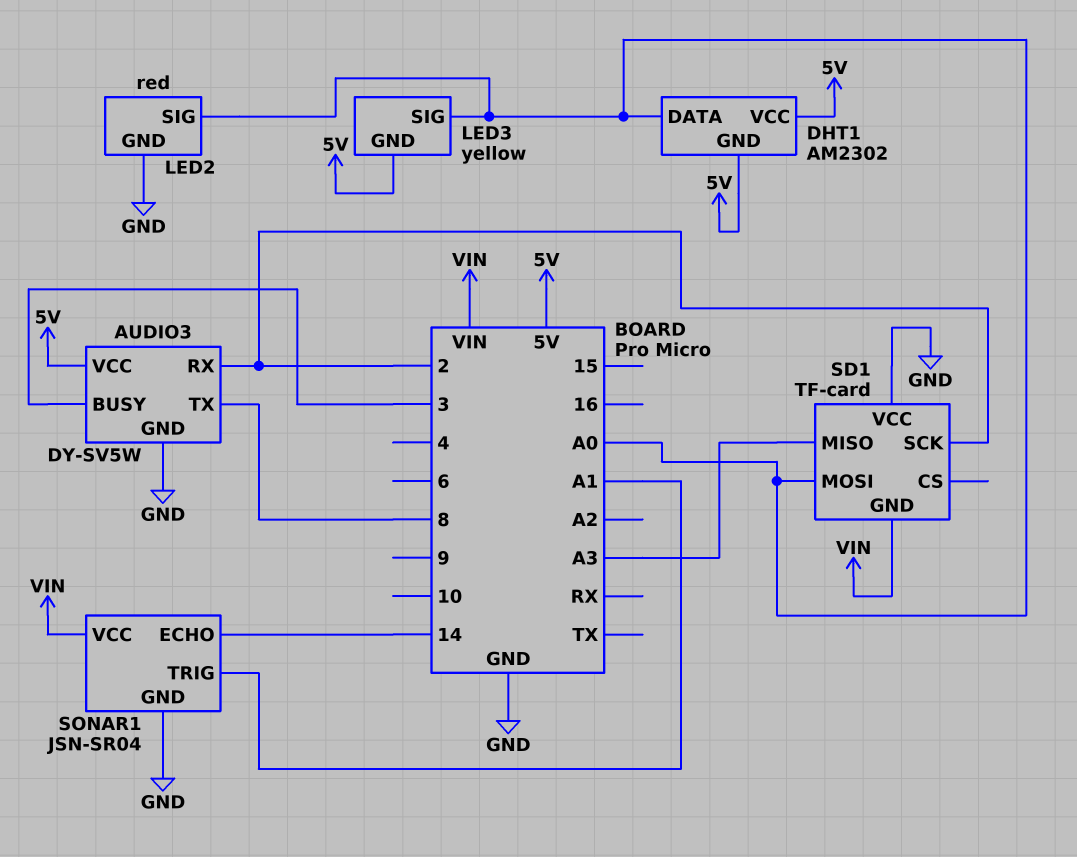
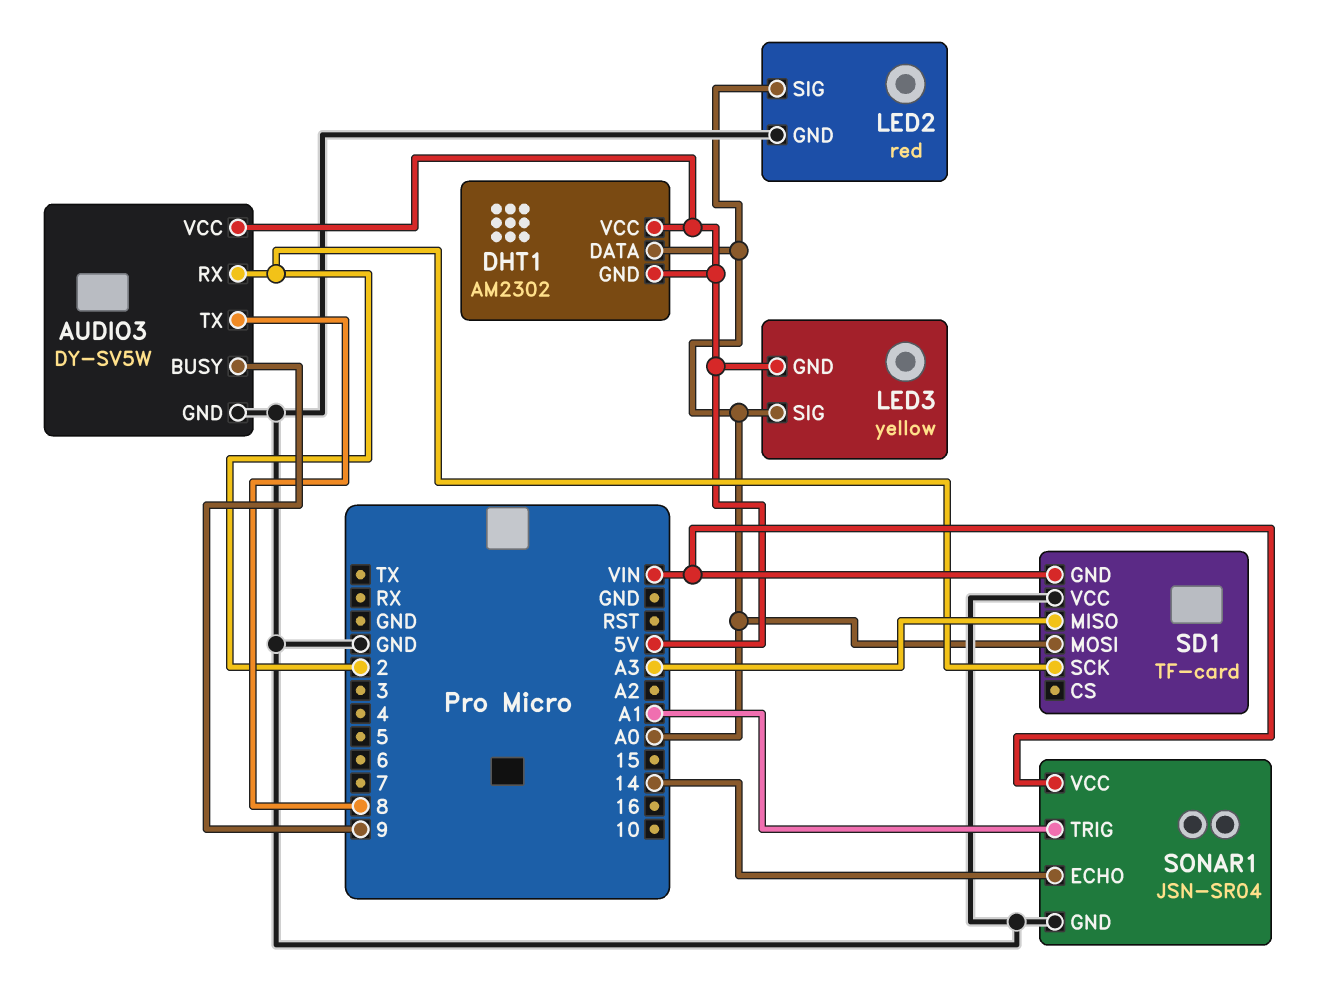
AUDIO3 pin BUSY: 3 -> 9

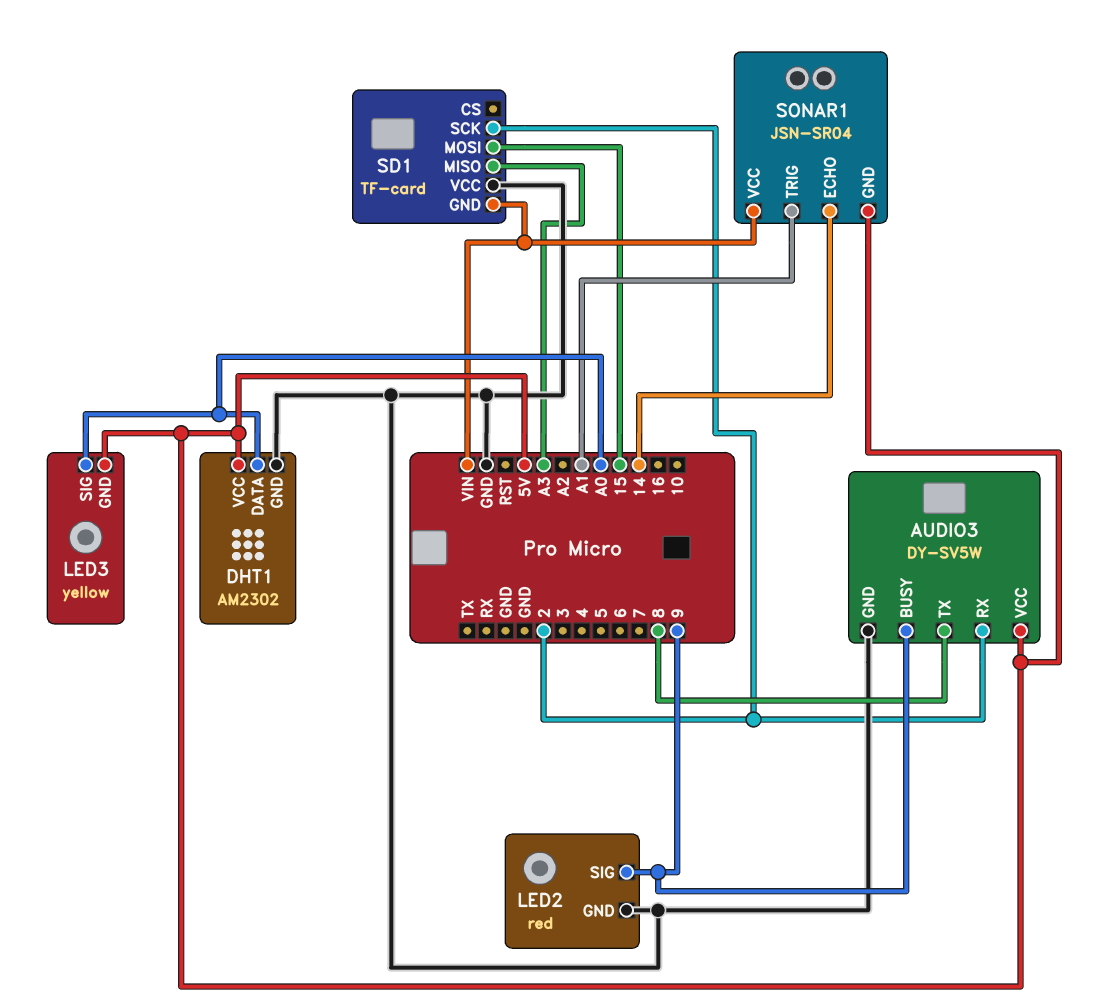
DHT1 pin GND: 5V -> GND
LED2 pin SIG: A0 -> 9
SD1 pin MOSI: A0 -> 15
SONAR1 pin GND: GND -> 5V

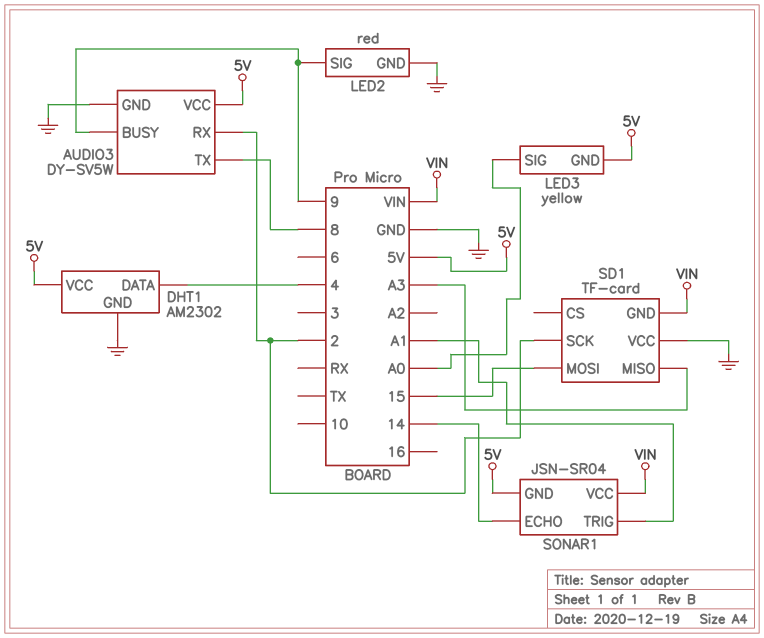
DHT1 pin DATA: A0 -> 4

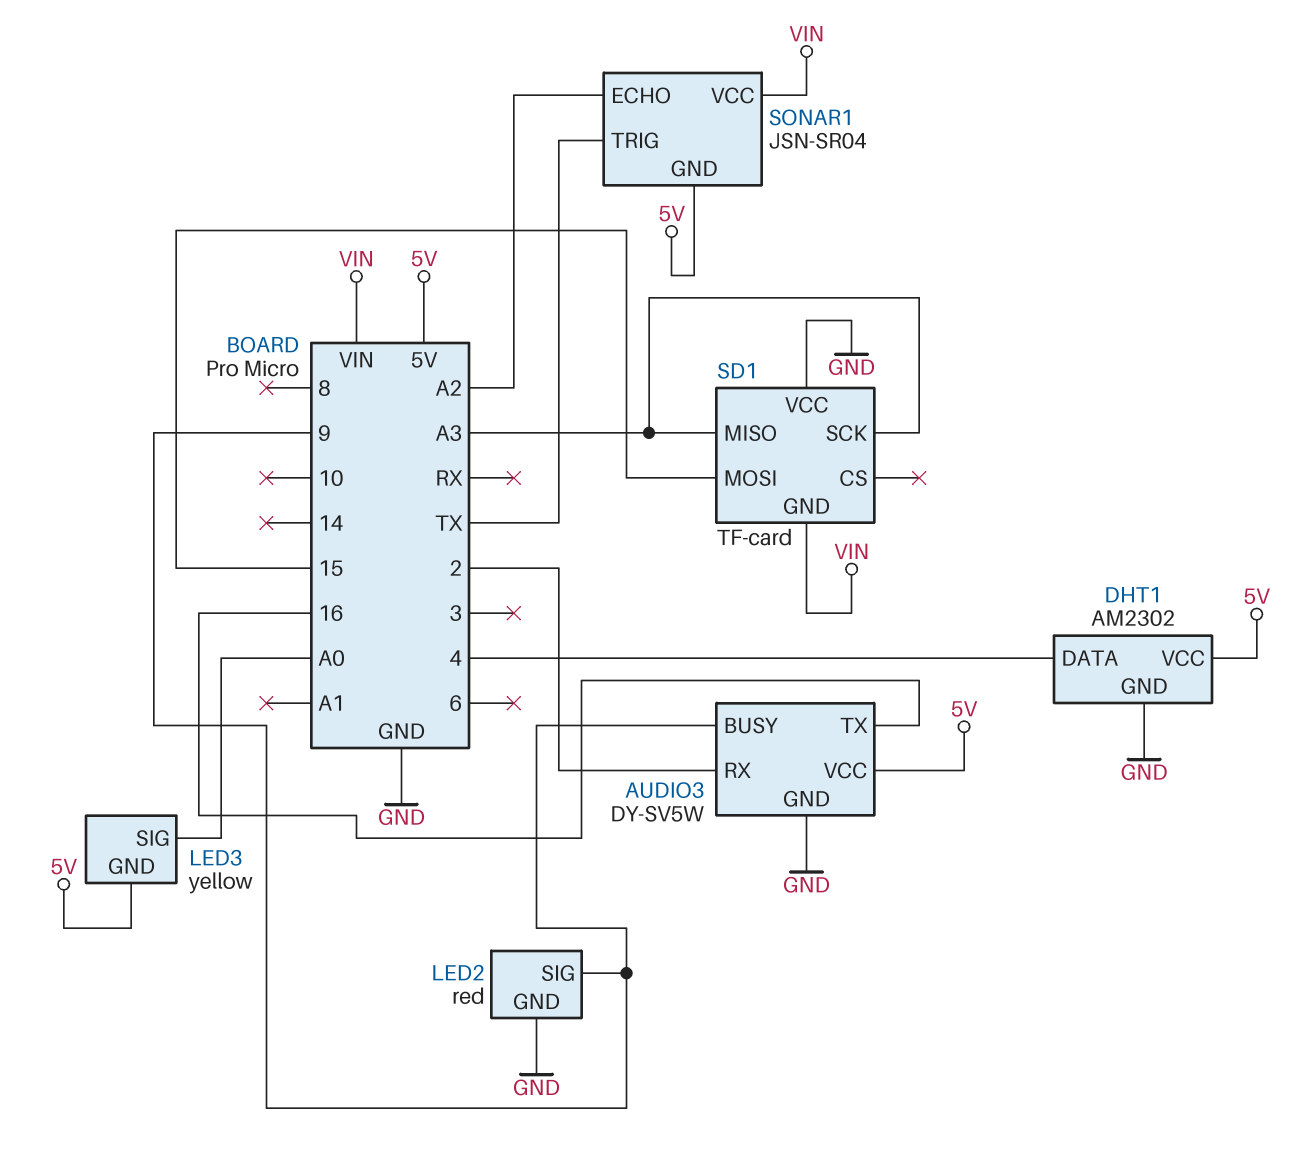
AUDIO3 pin TX: 8 -> 16
SD1 pin SCK: 2 -> A3
SONAR1 pin ECHO: 14 -> A2
SONAR1 pin TRIG: A1 -> TX

